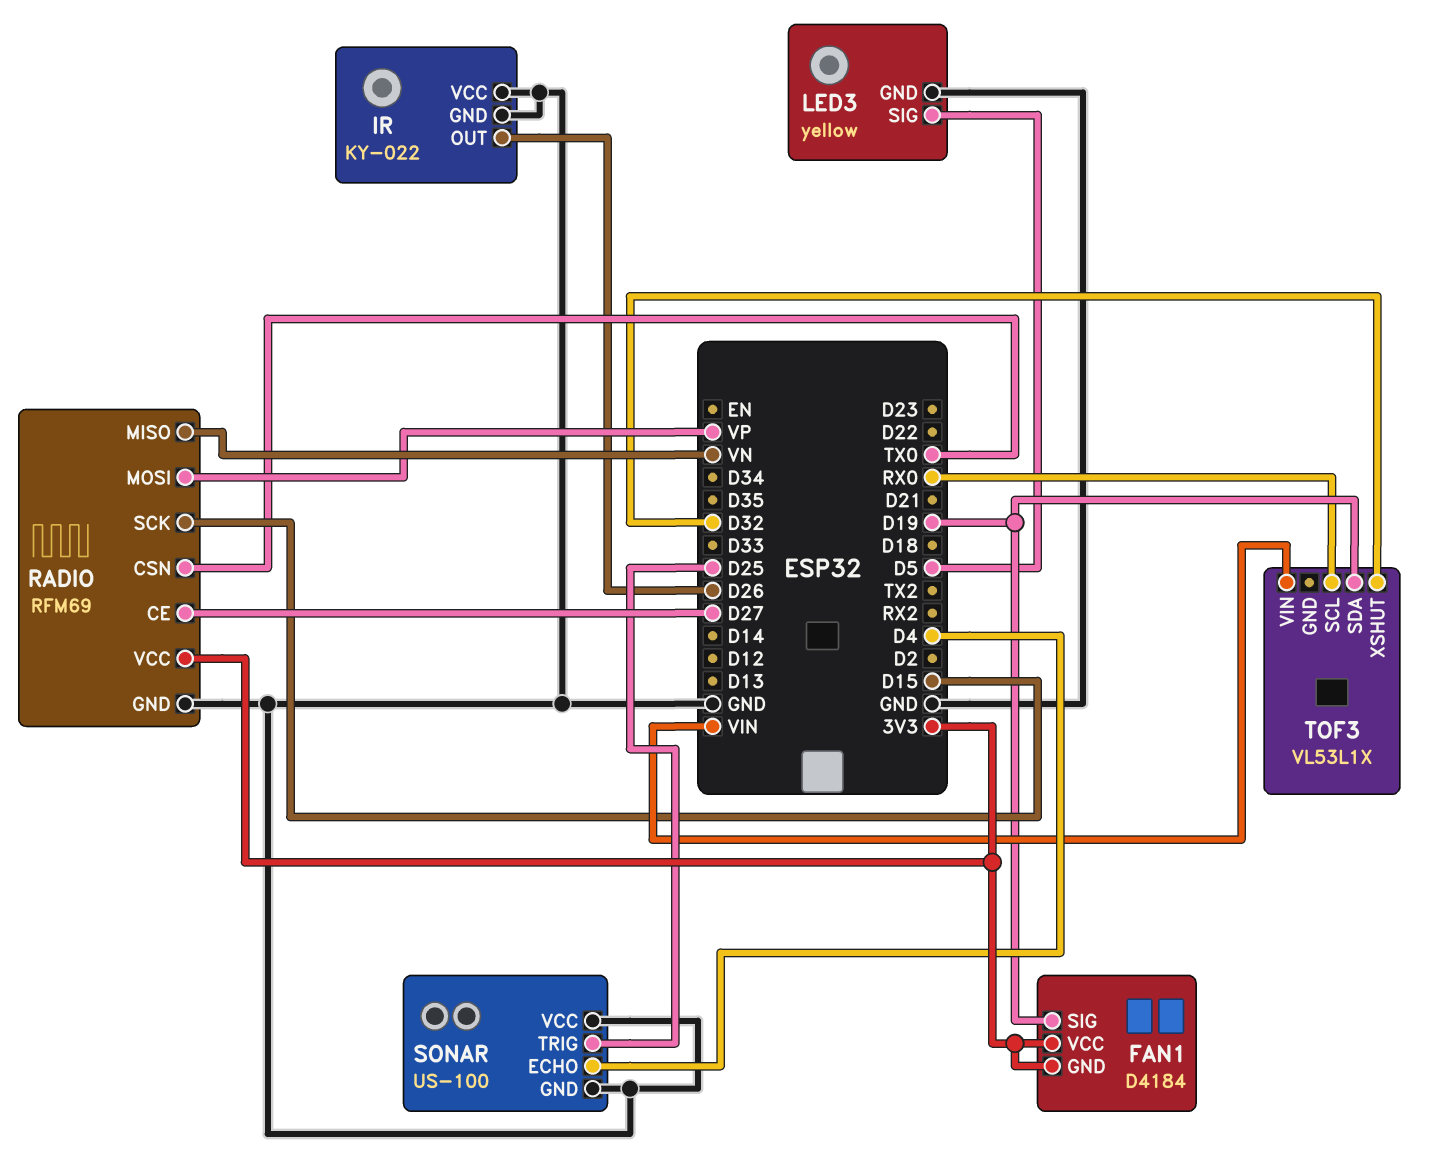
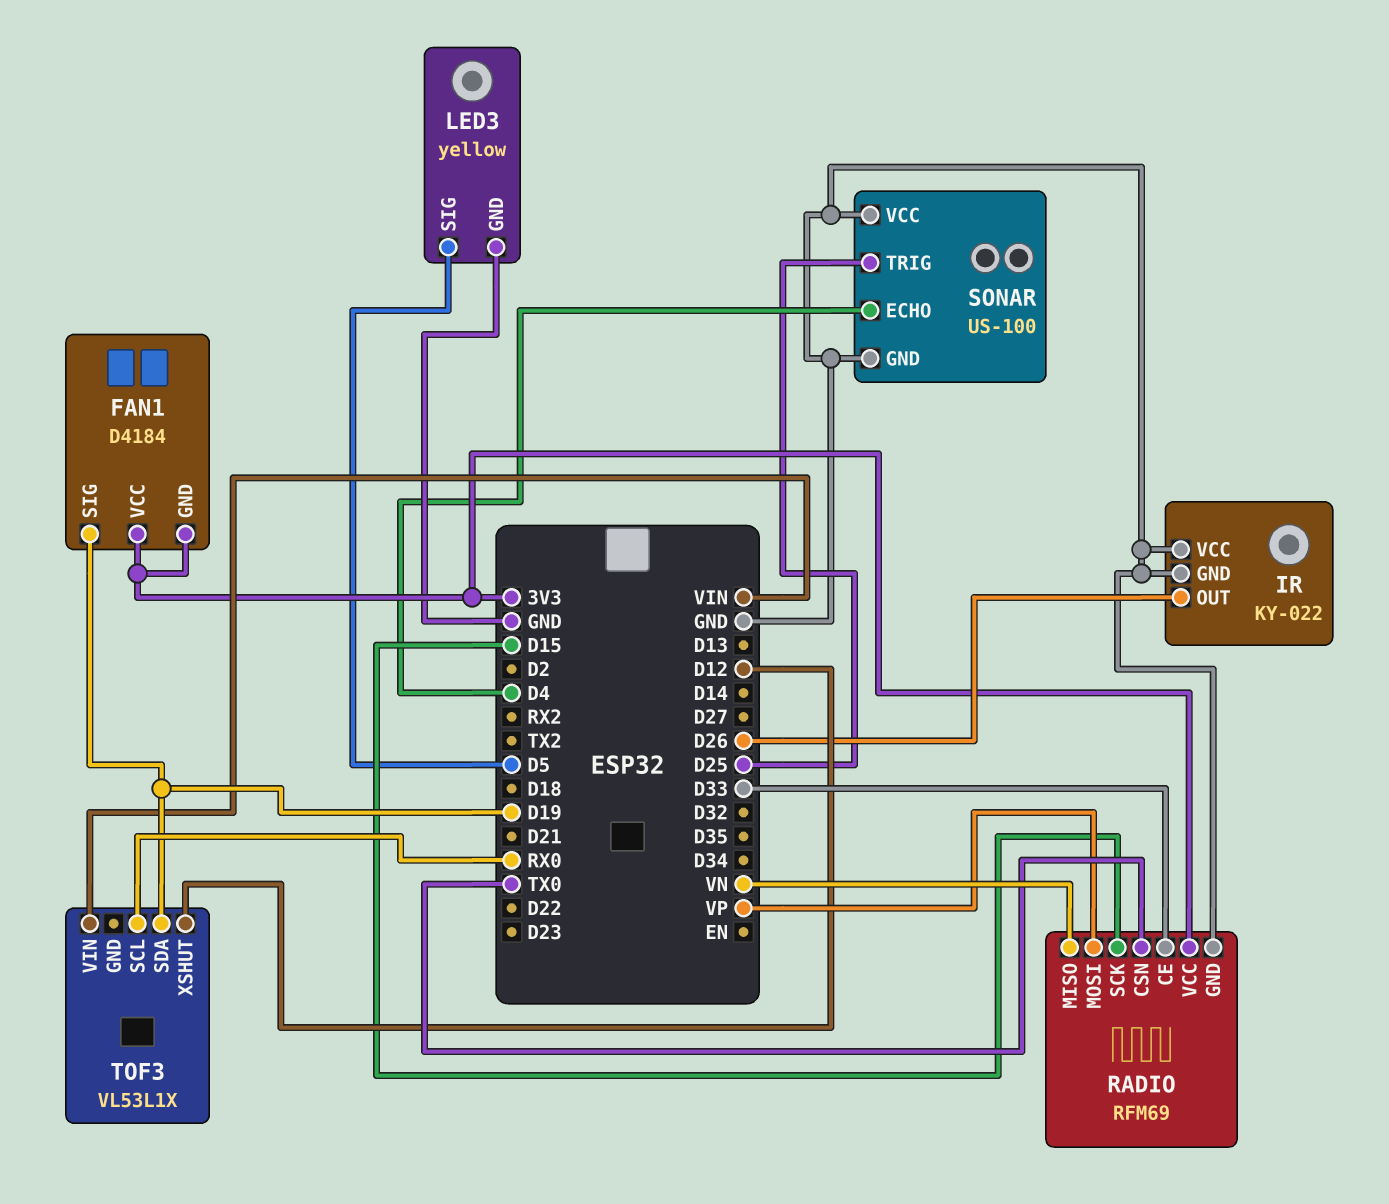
RADIO pin CE: D27 -> D33
TOF3 pin XSHUT: D32 -> D12

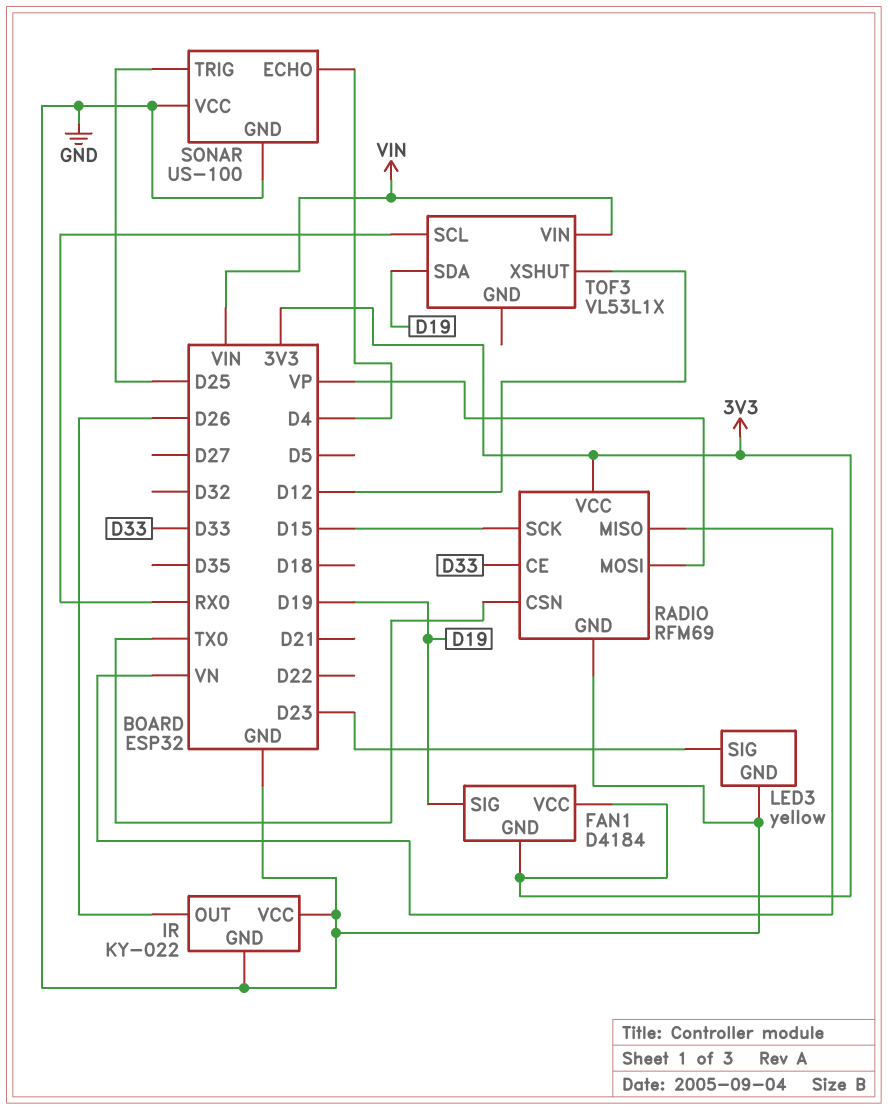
LED3 pin SIG: D5 -> D23

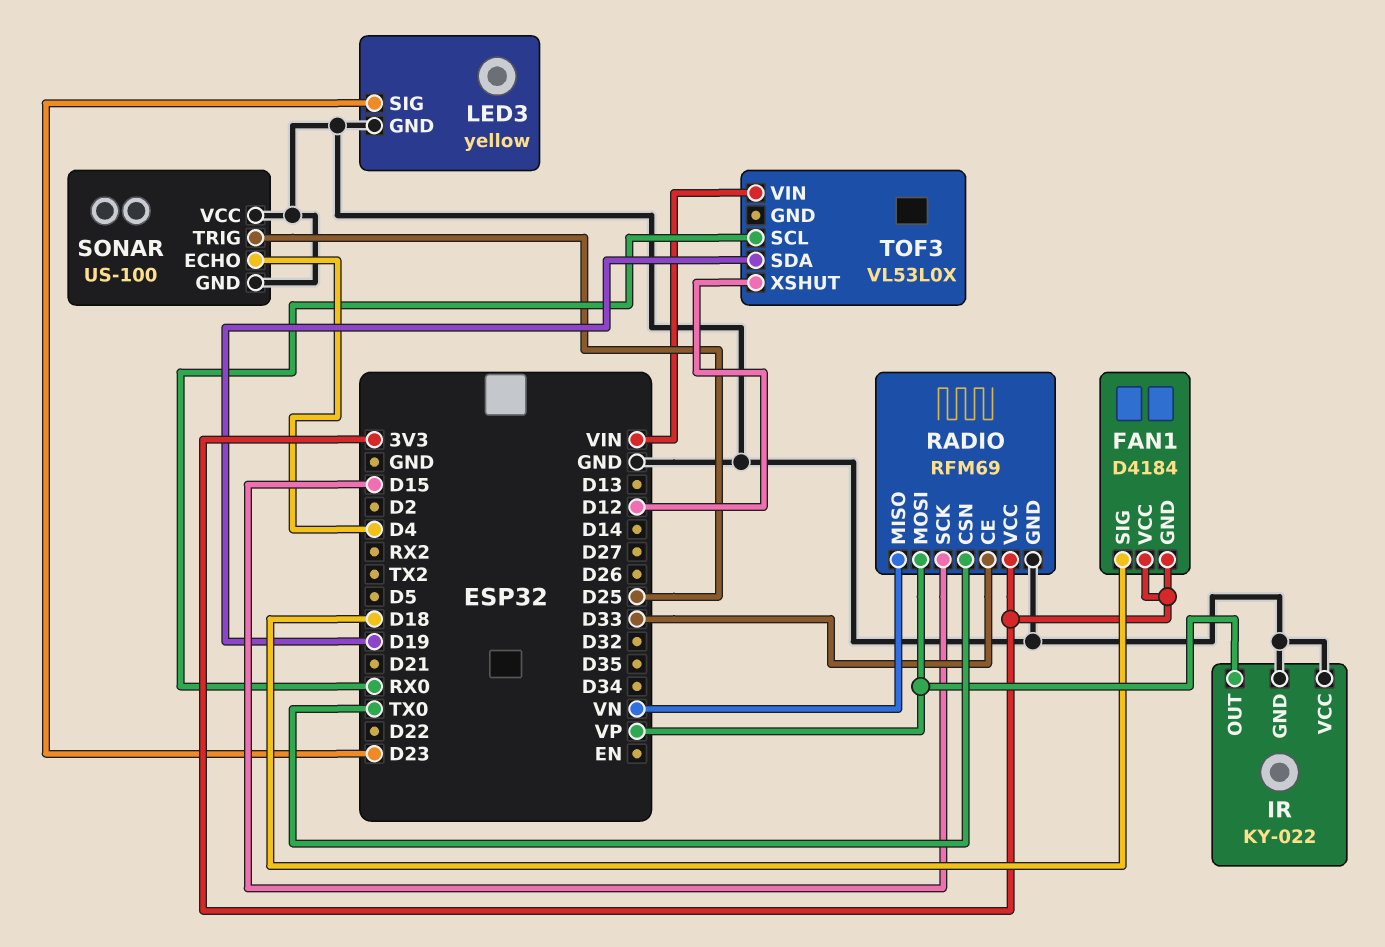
FAN1 pin SIG: D19 -> D18
IR pin OUT: D26 -> VP
TOF3: VL53L1X -> VL53L0X

